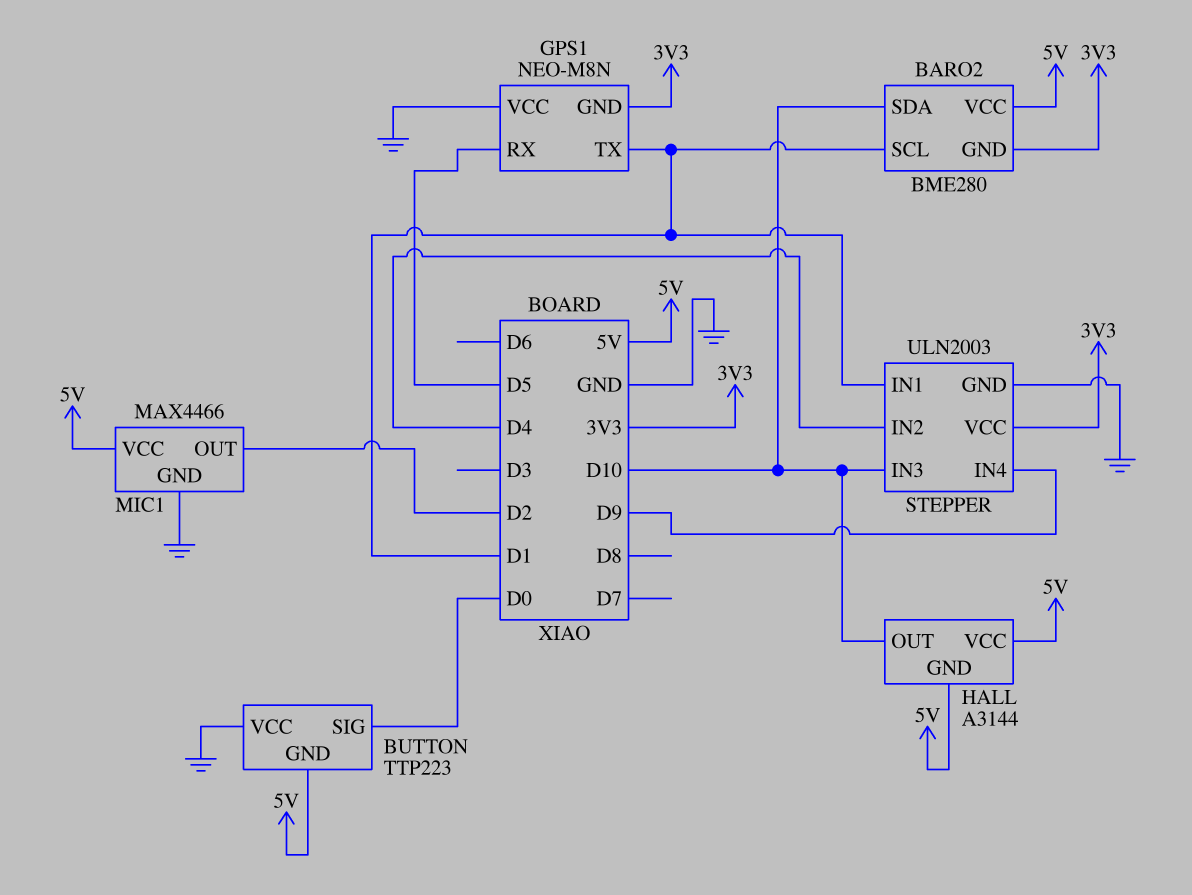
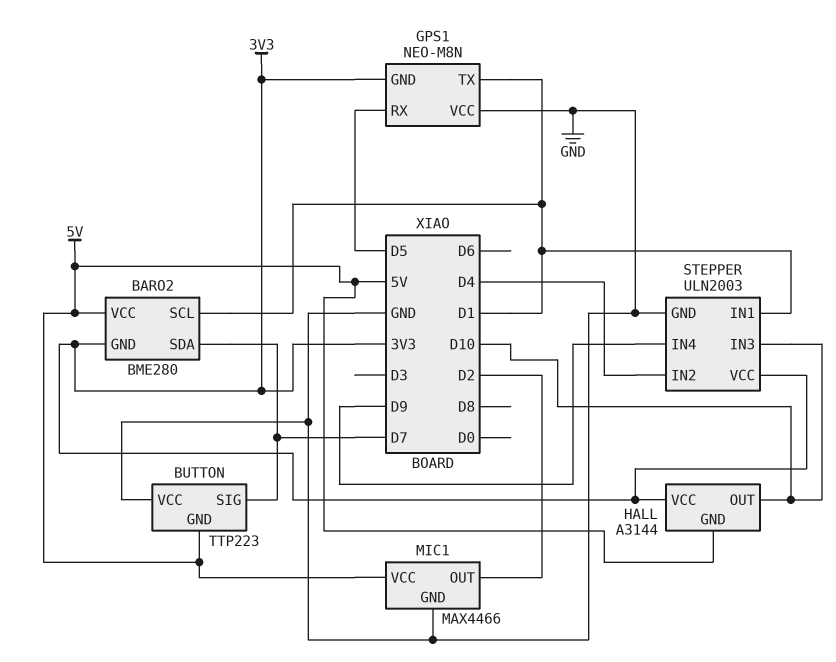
BARO2 pin SDA: D10 -> D7
BUTTON pin SIG: D0 -> D7
HALL pin VCC: 5V -> 3V3

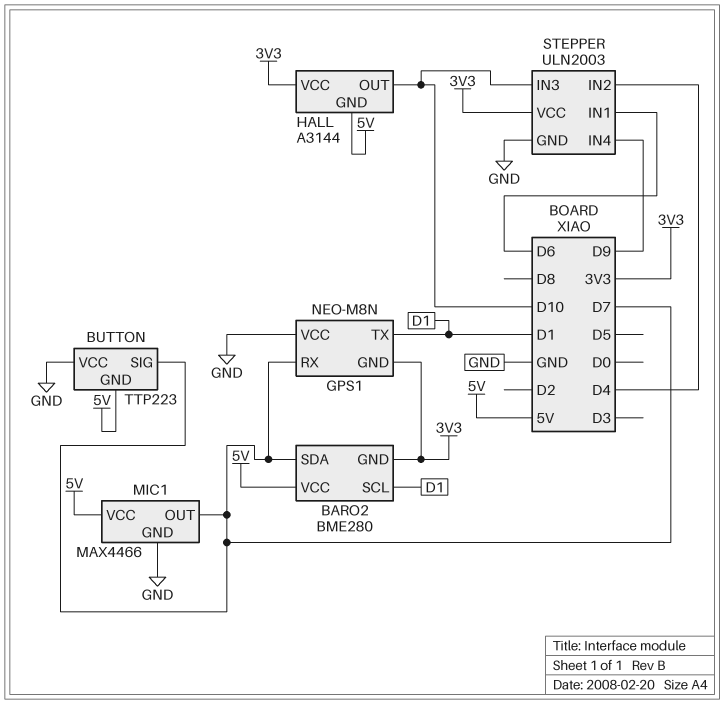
GPS1 pin RX: D5 -> D7
MIC1 pin OUT: D2 -> D7
STEPPER pin IN1: D1 -> D6

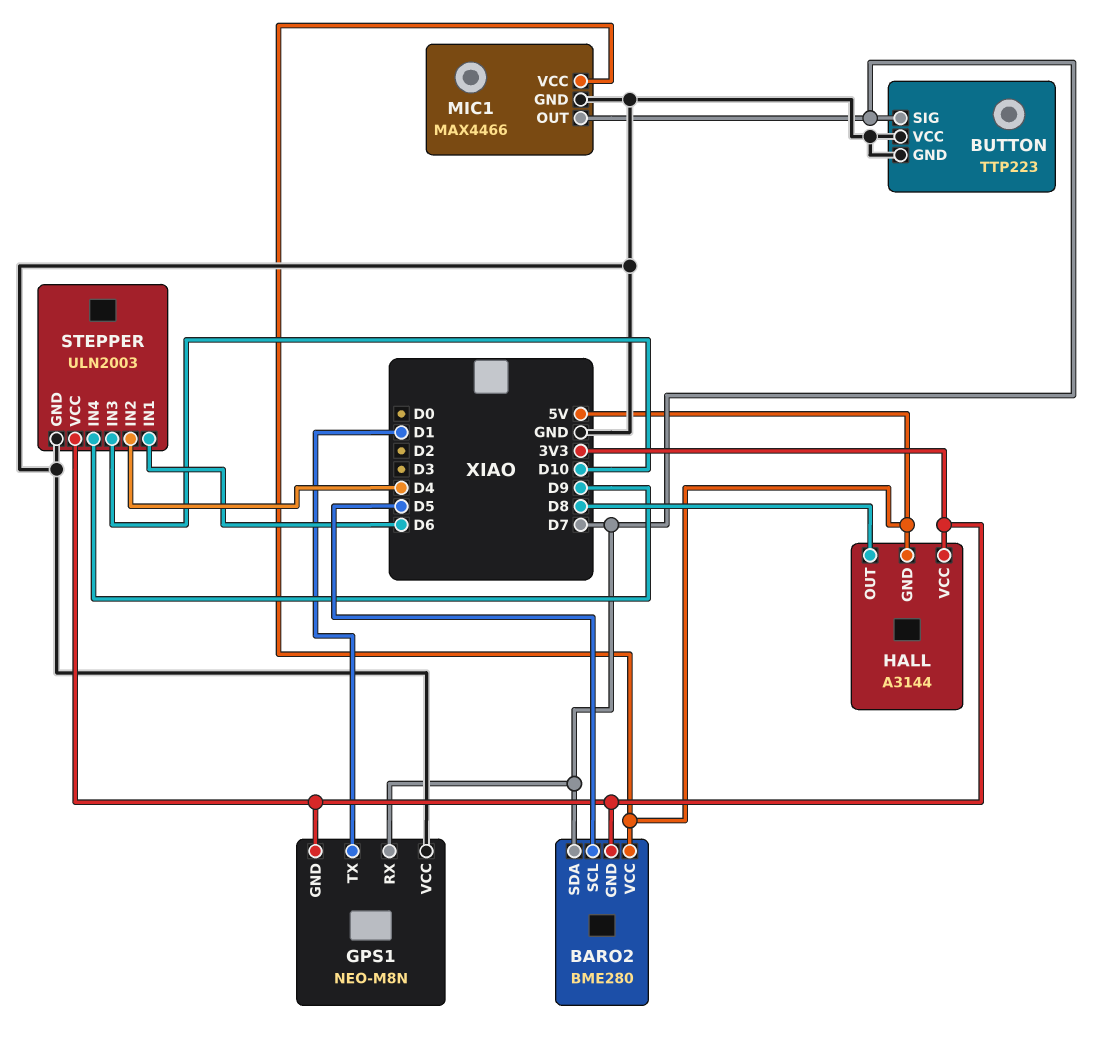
BARO2 pin SCL: D1 -> D5
BUTTON pin GND: 5V -> GND
HALL pin OUT: D10 -> D8

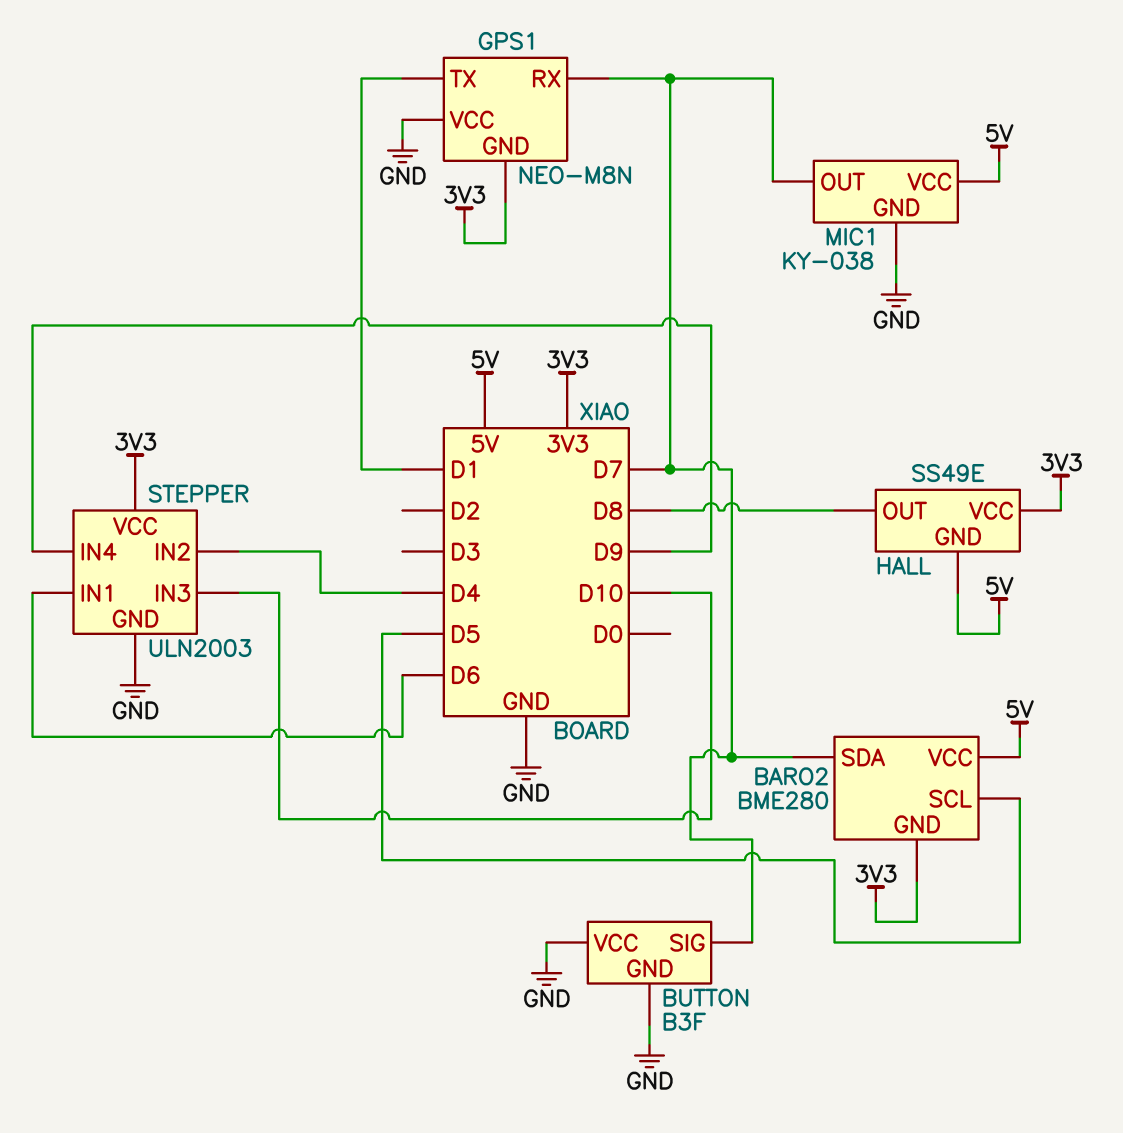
BUTTON: TTP223 -> B3F
HALL: A3144 -> SS49E
MIC1: MAX4466 -> KY-038

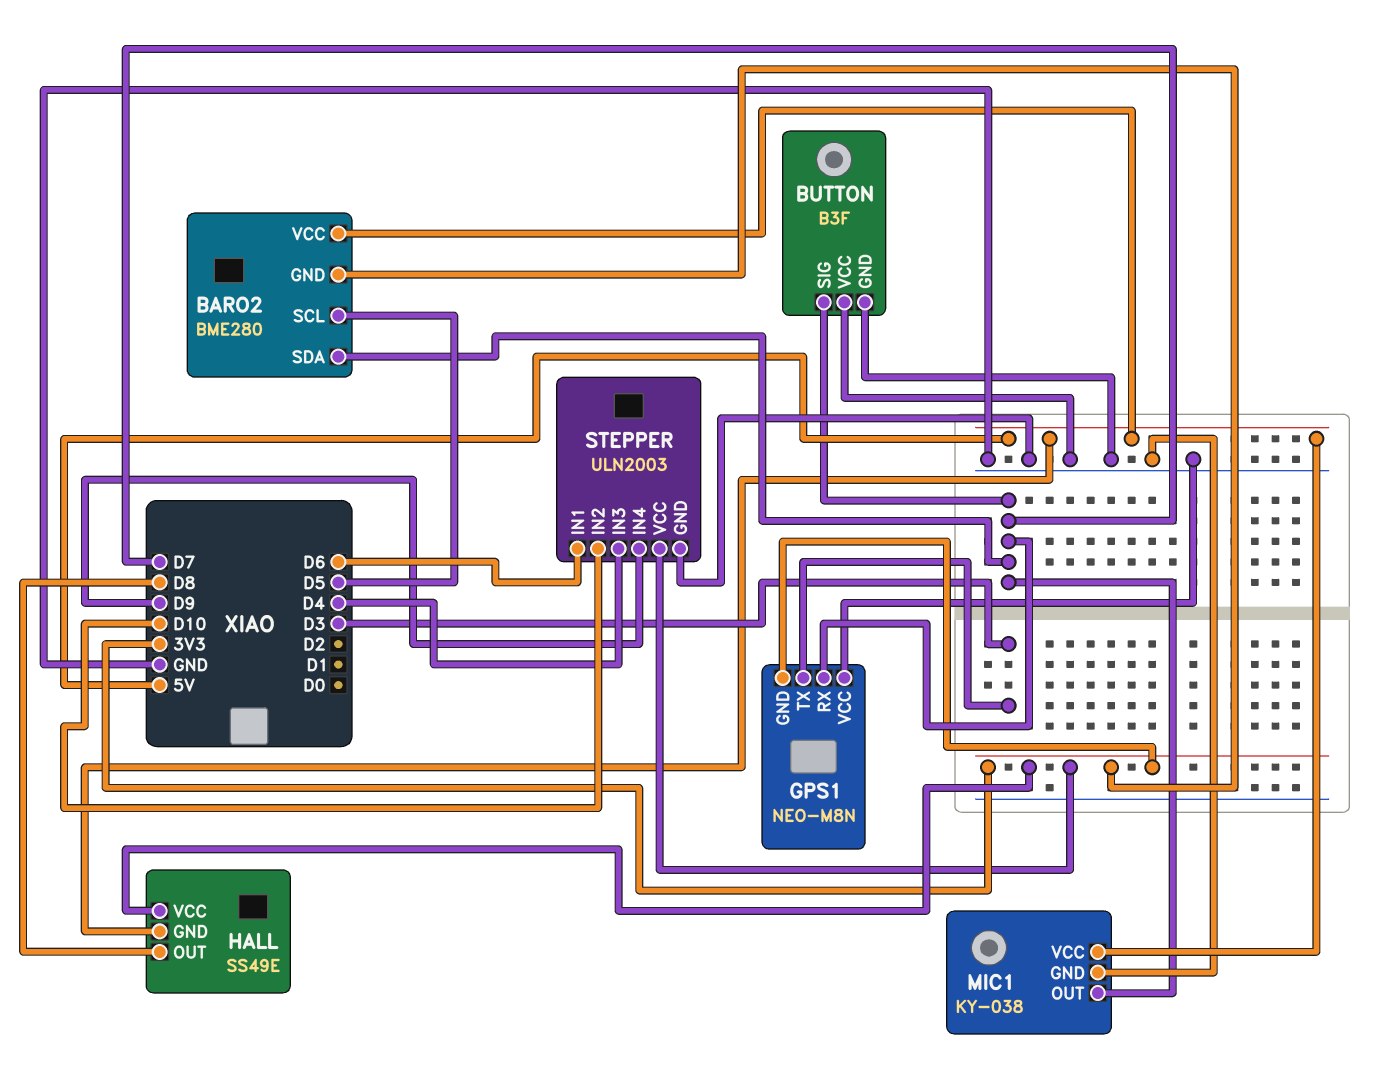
GPS1 pin TX: D1 -> D3
STEPPER pin IN2: D4 -> D10
STEPPER pin IN3: D10 -> D4

